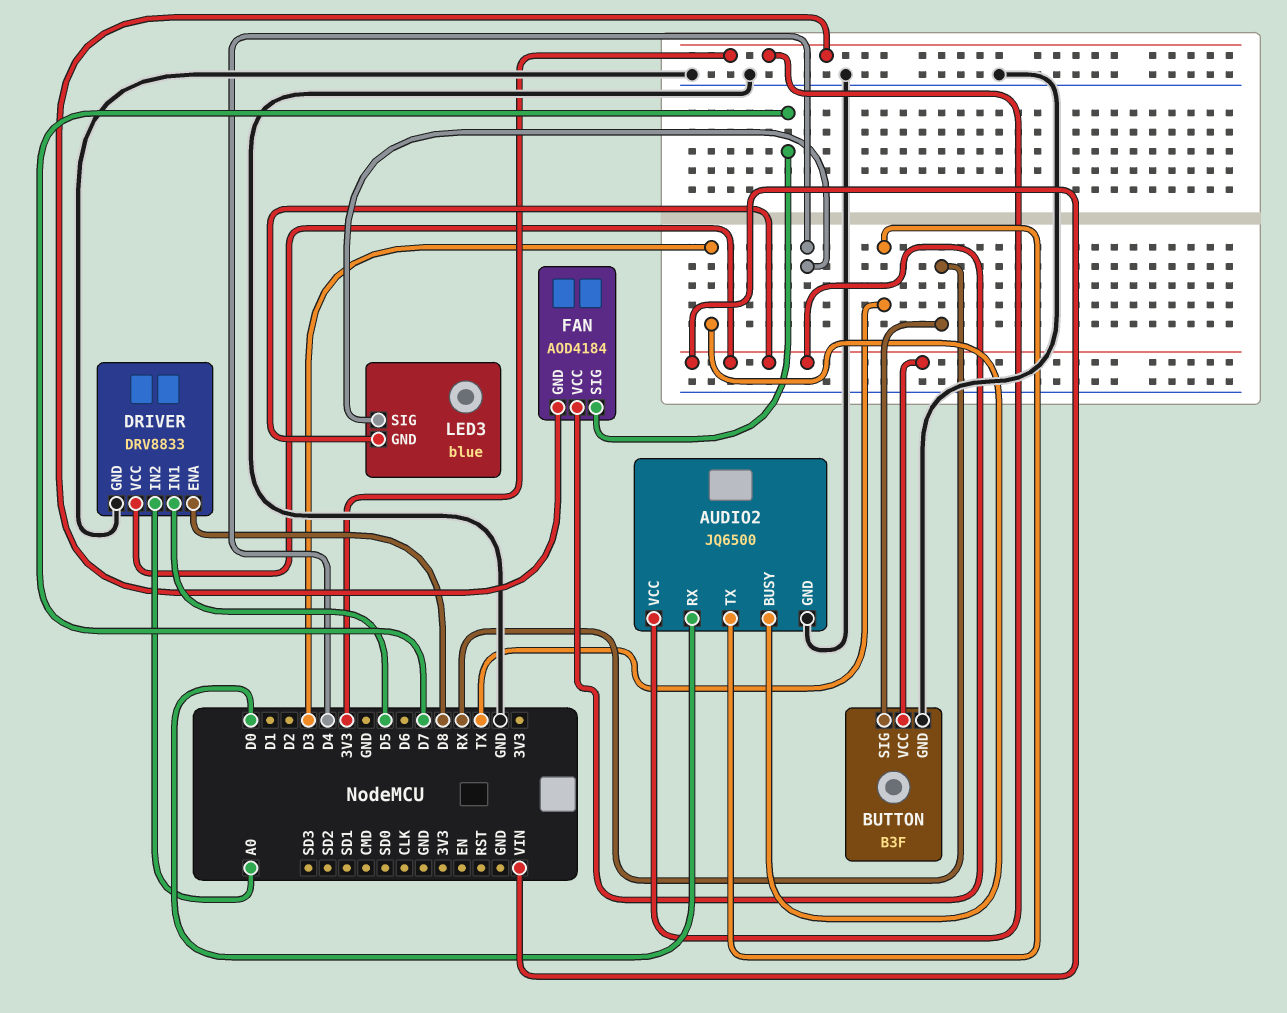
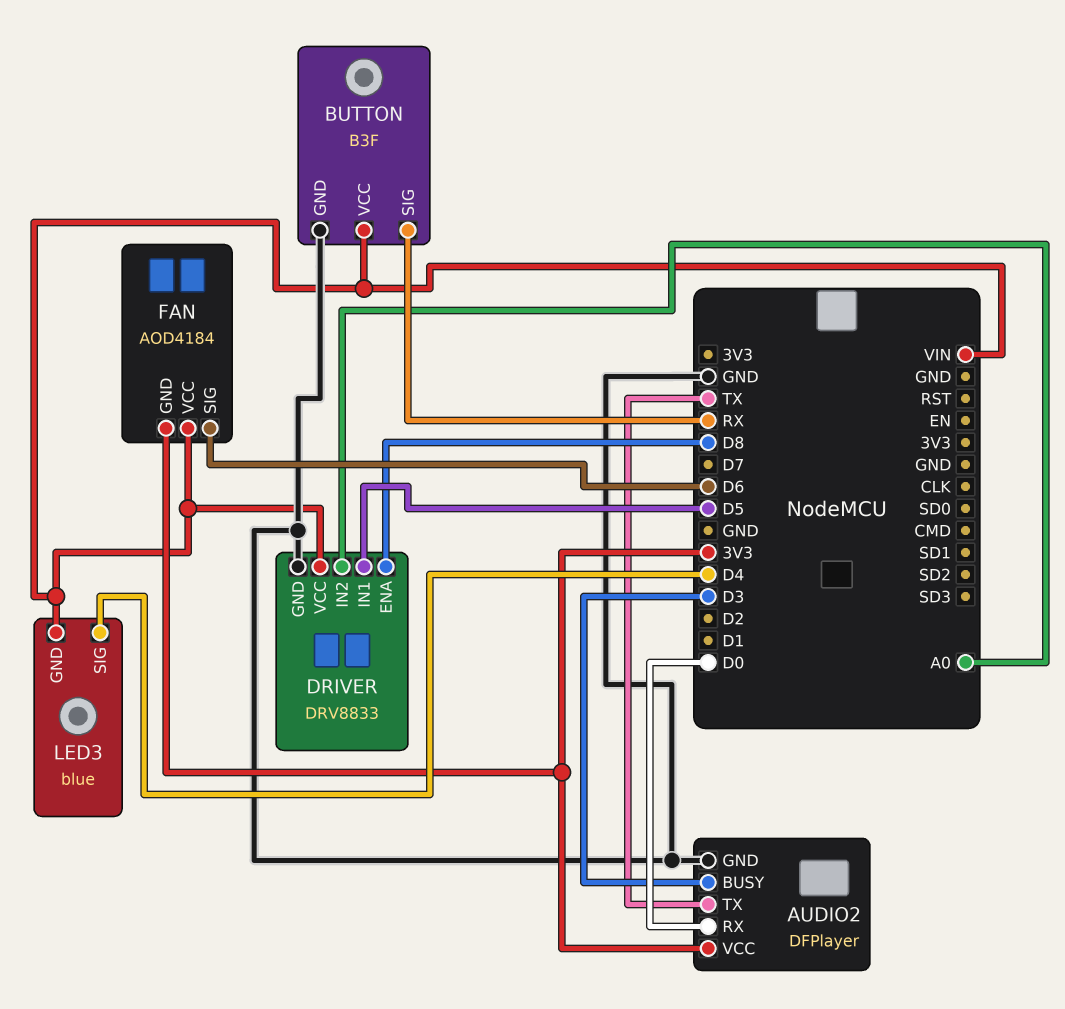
AUDIO2: JQ6500 -> DFPlayer
FAN pin SIG: D7 -> D6

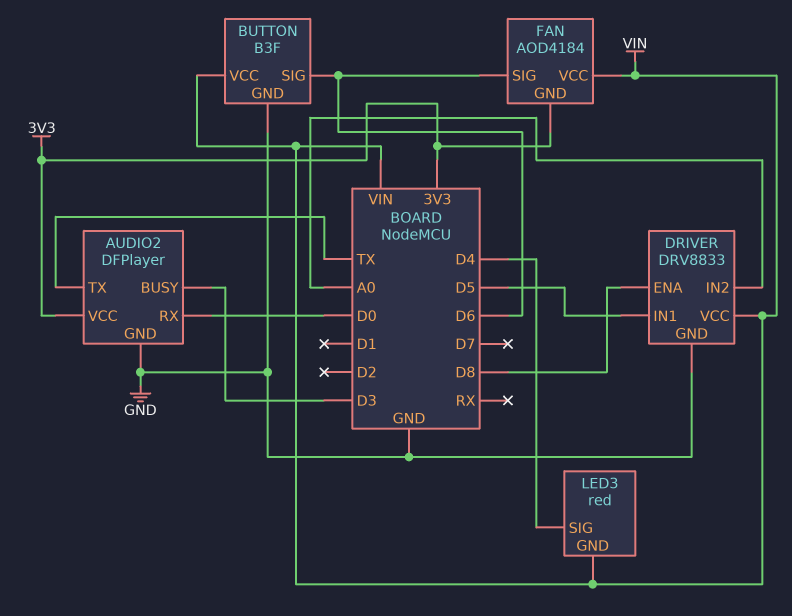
BUTTON pin SIG: RX -> D6
LED3: blue -> red

